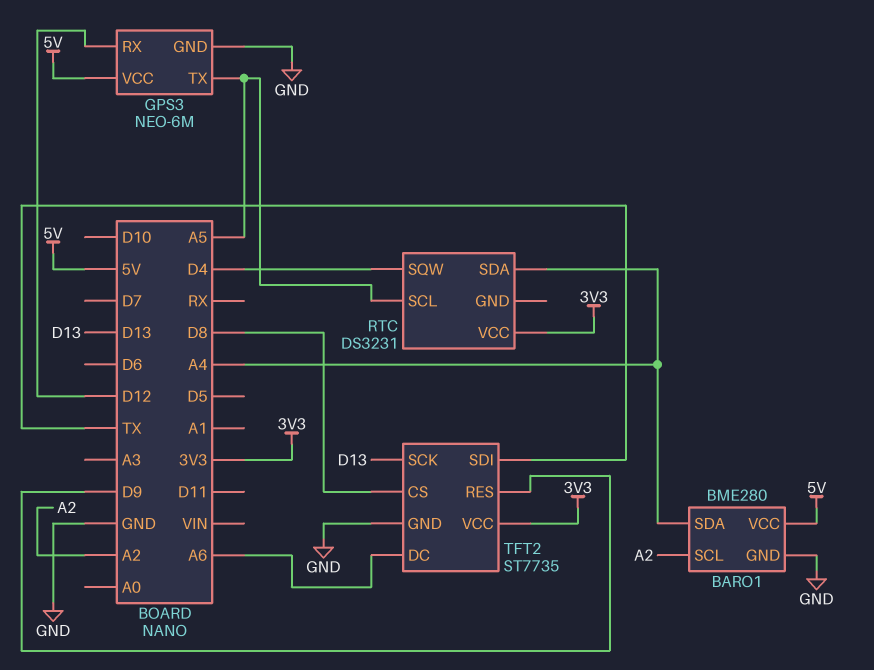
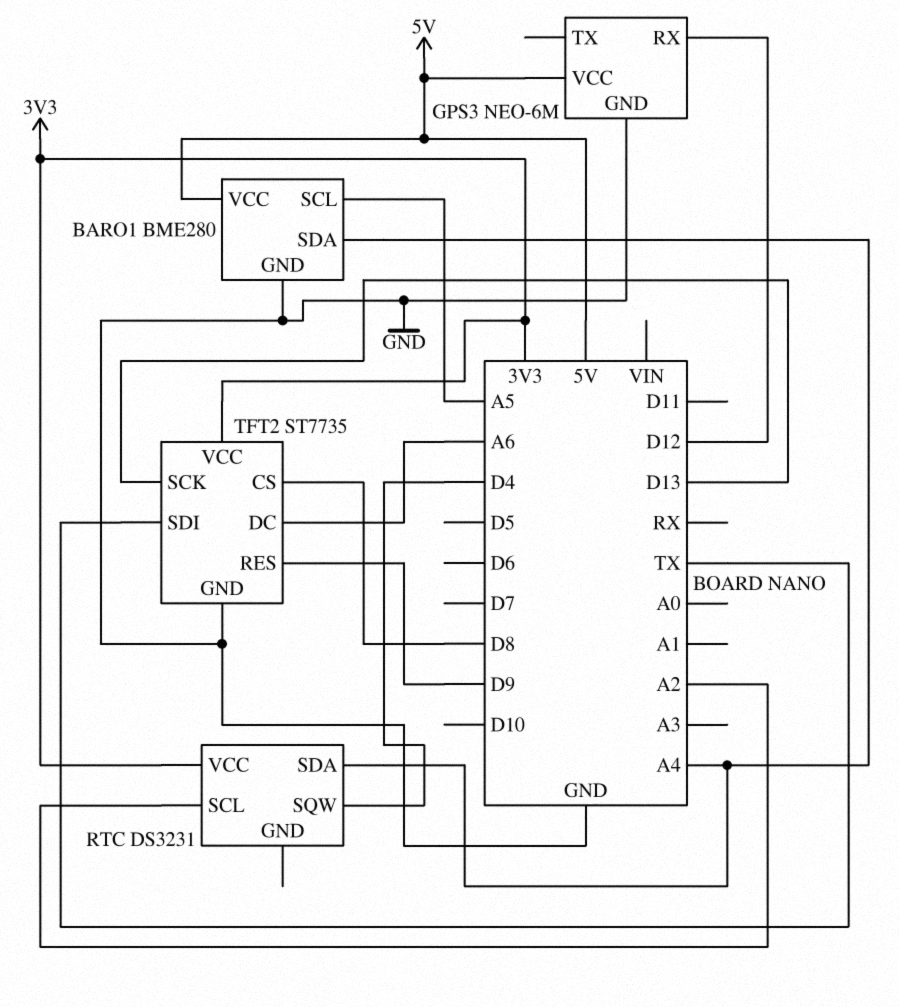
BARO1 pin SCL: A2 -> A5
GPS3 pin TX: A5 -> none
RTC pin SCL: A5 -> A2

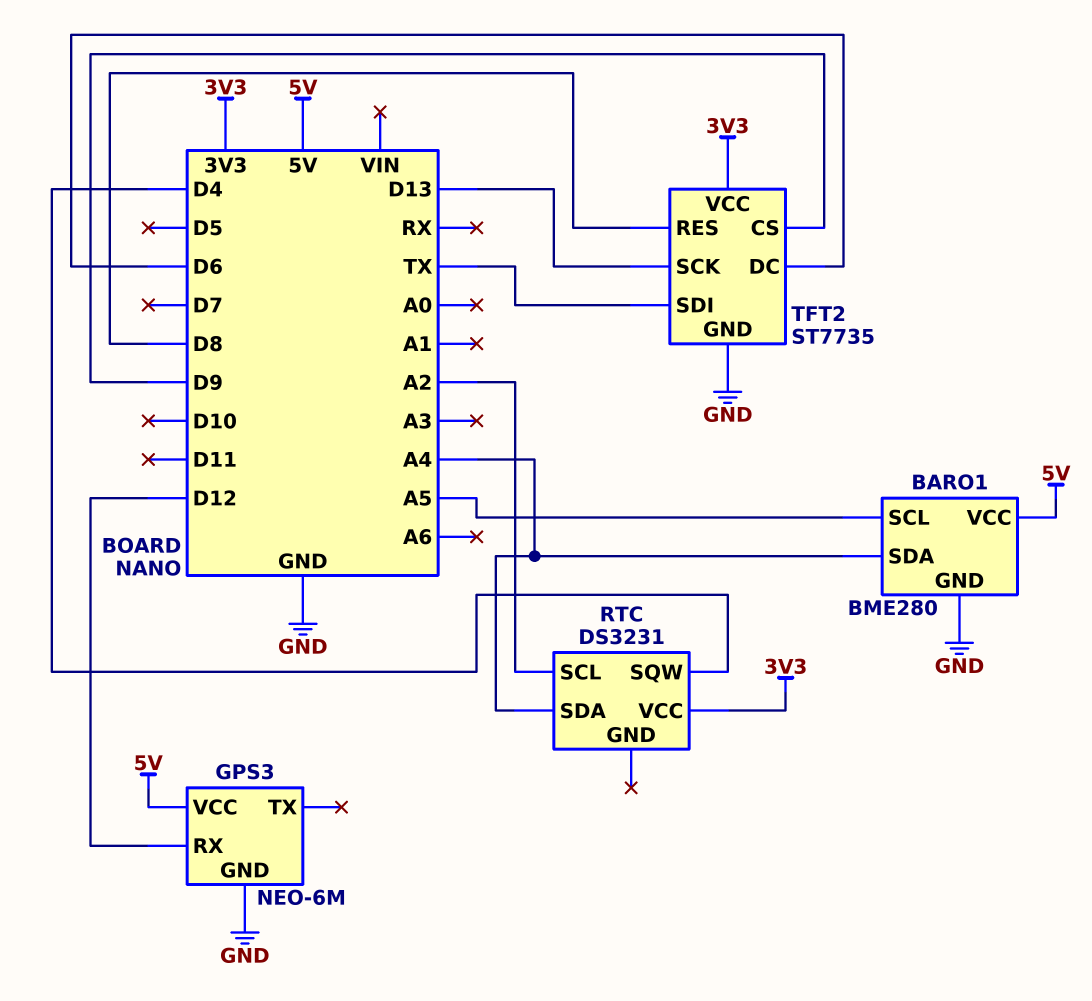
TFT2 pin CS: D8 -> D9
TFT2 pin DC: A6 -> D6
TFT2 pin RES: D9 -> D8

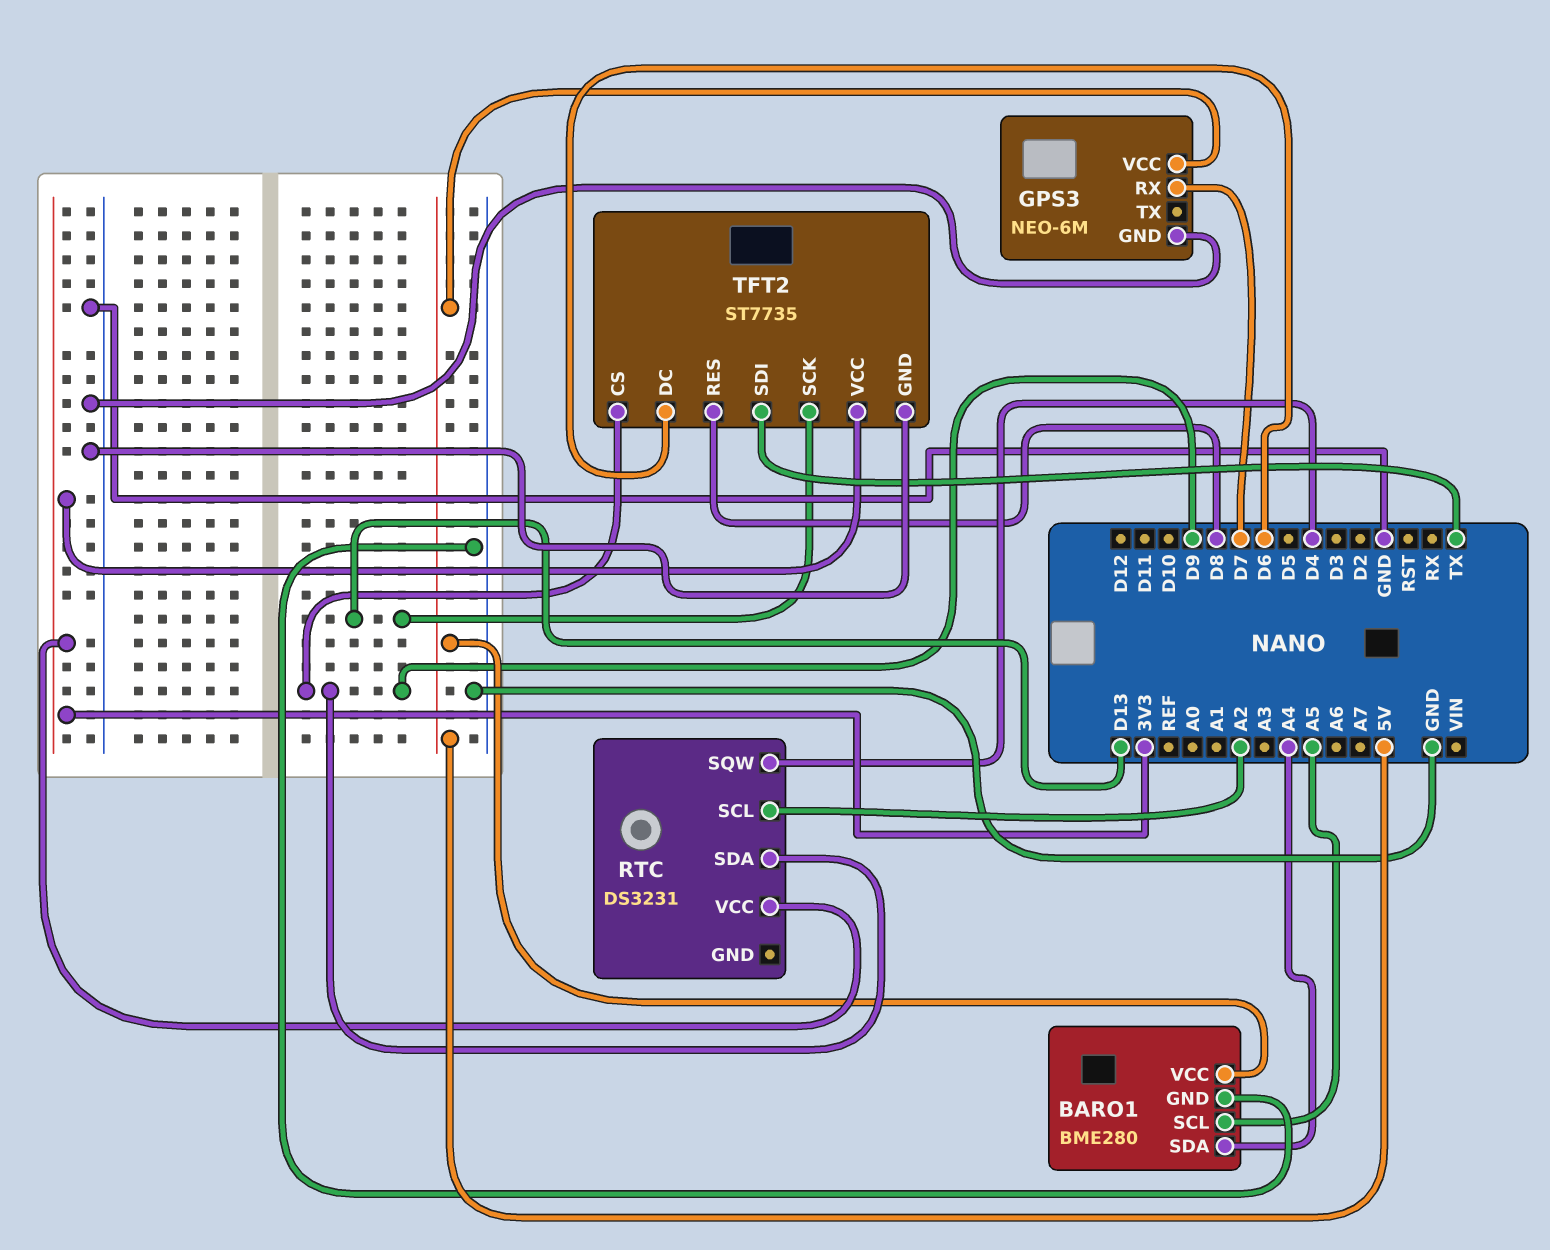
GPS3 pin RX: D12 -> D7
RTC pin SDA: A4 -> D9

